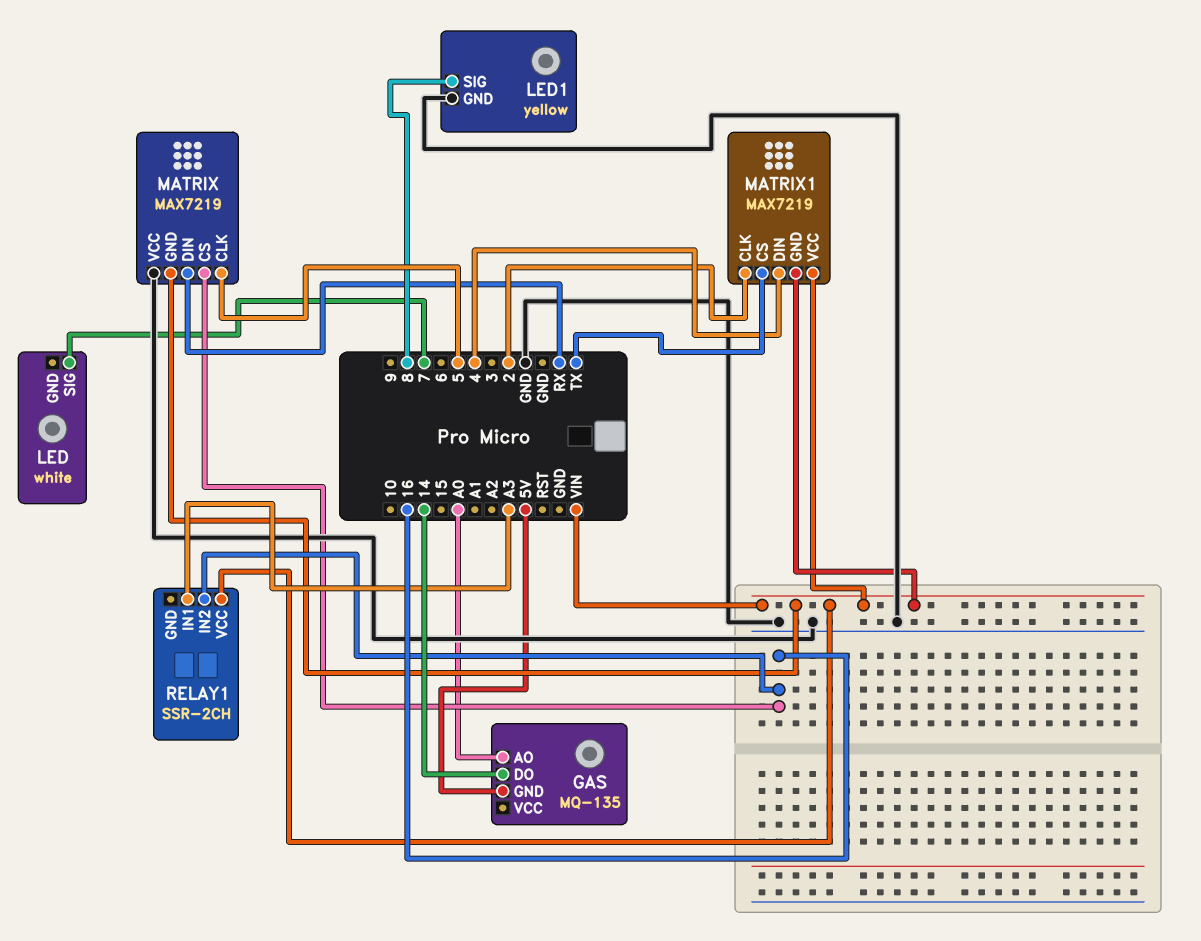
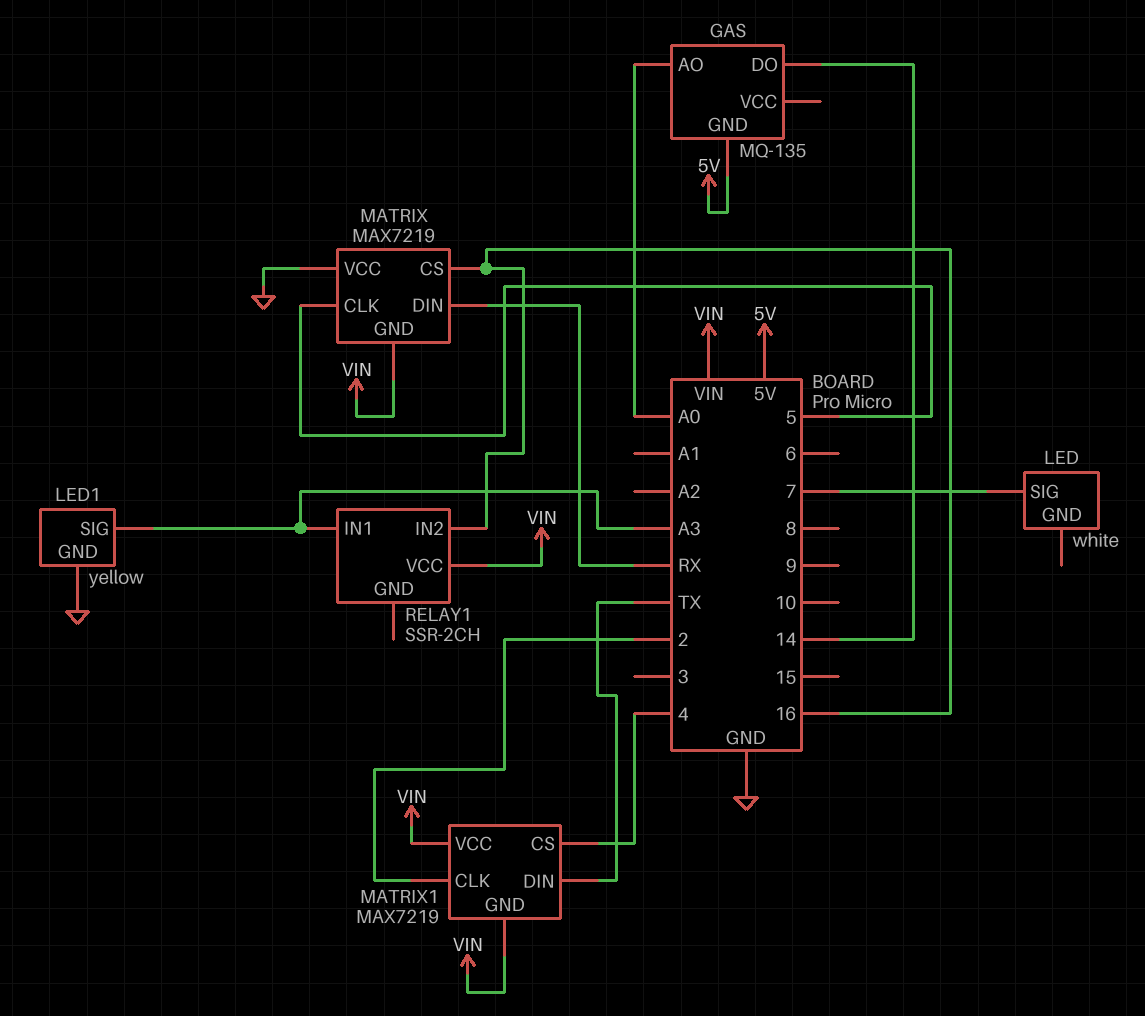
LED1 pin SIG: 8 -> A3
MATRIX1 pin CS: TX -> 4
MATRIX1 pin DIN: 4 -> TX

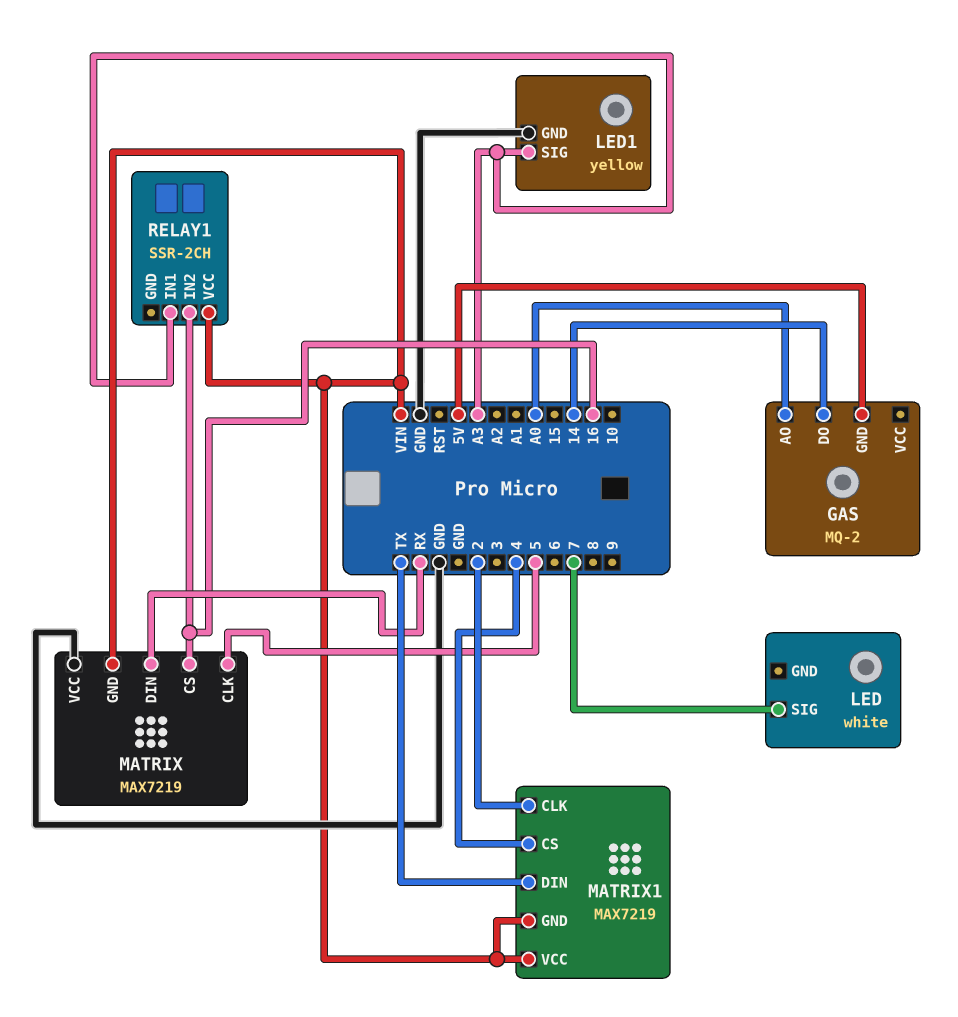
GAS: MQ-135 -> MQ-2

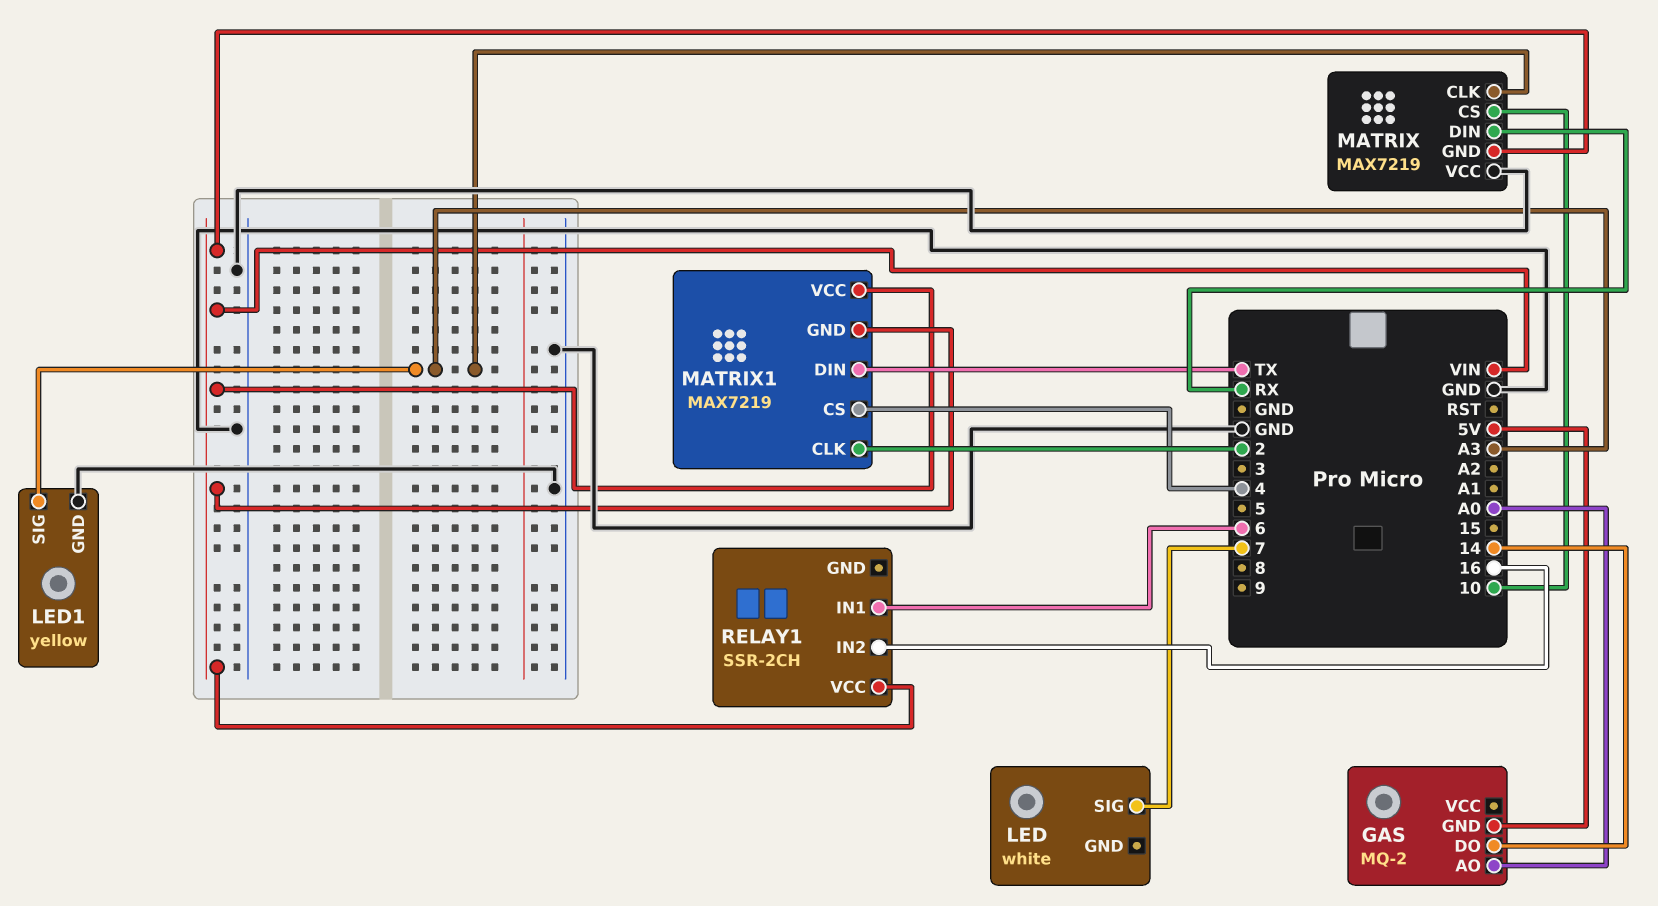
MATRIX pin CLK: 5 -> A3
MATRIX pin CS: 16 -> 10
RELAY1 pin IN1: A3 -> 6

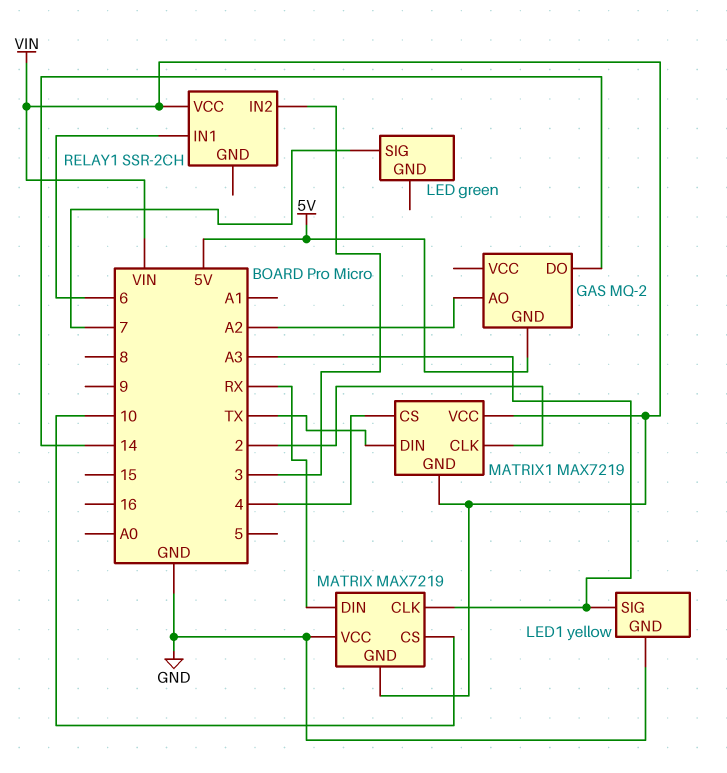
GAS pin AO: A0 -> A2
LED: white -> green
RELAY1 pin IN2: 16 -> 3

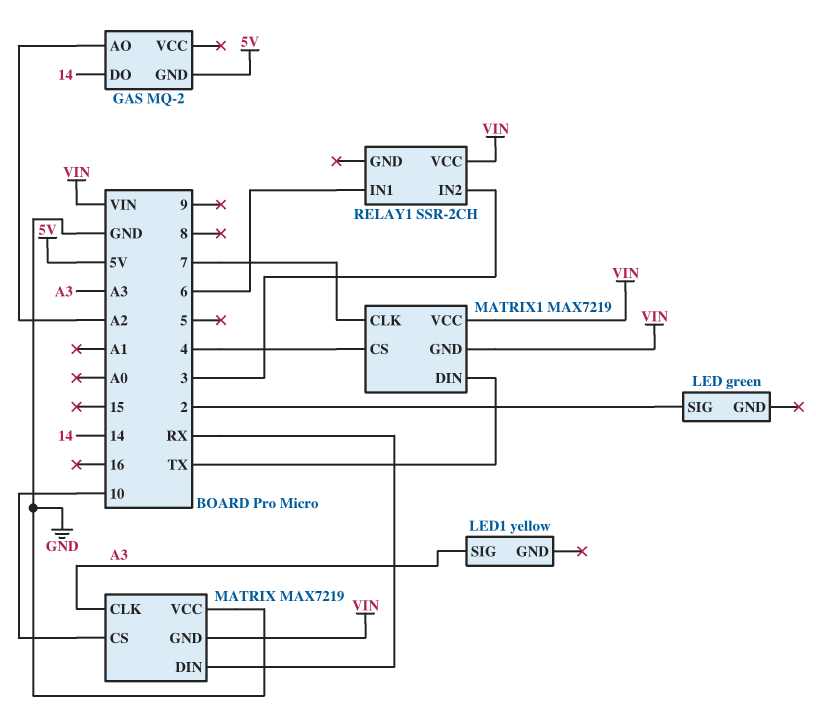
LED pin SIG: 7 -> 2
LED1 pin GND: GND -> none
MATRIX1 pin CLK: 2 -> 7

